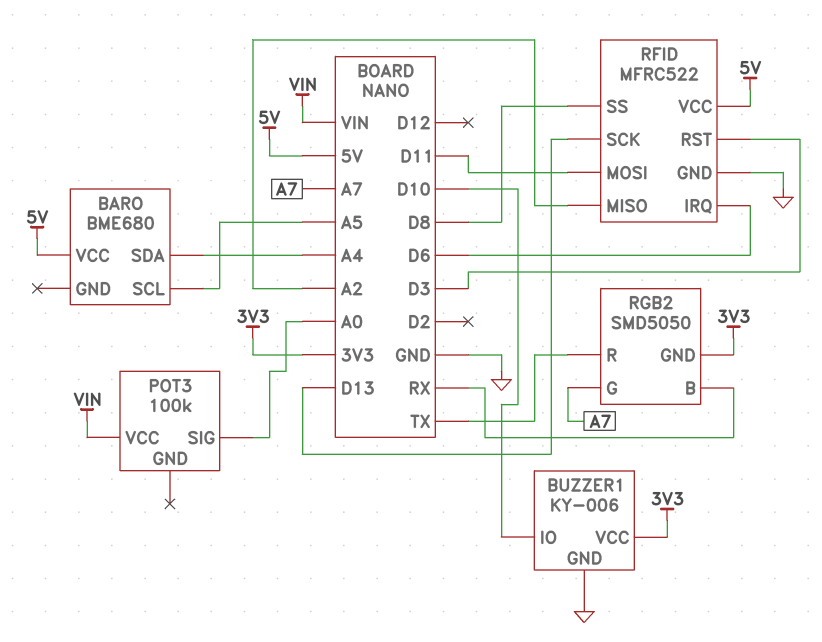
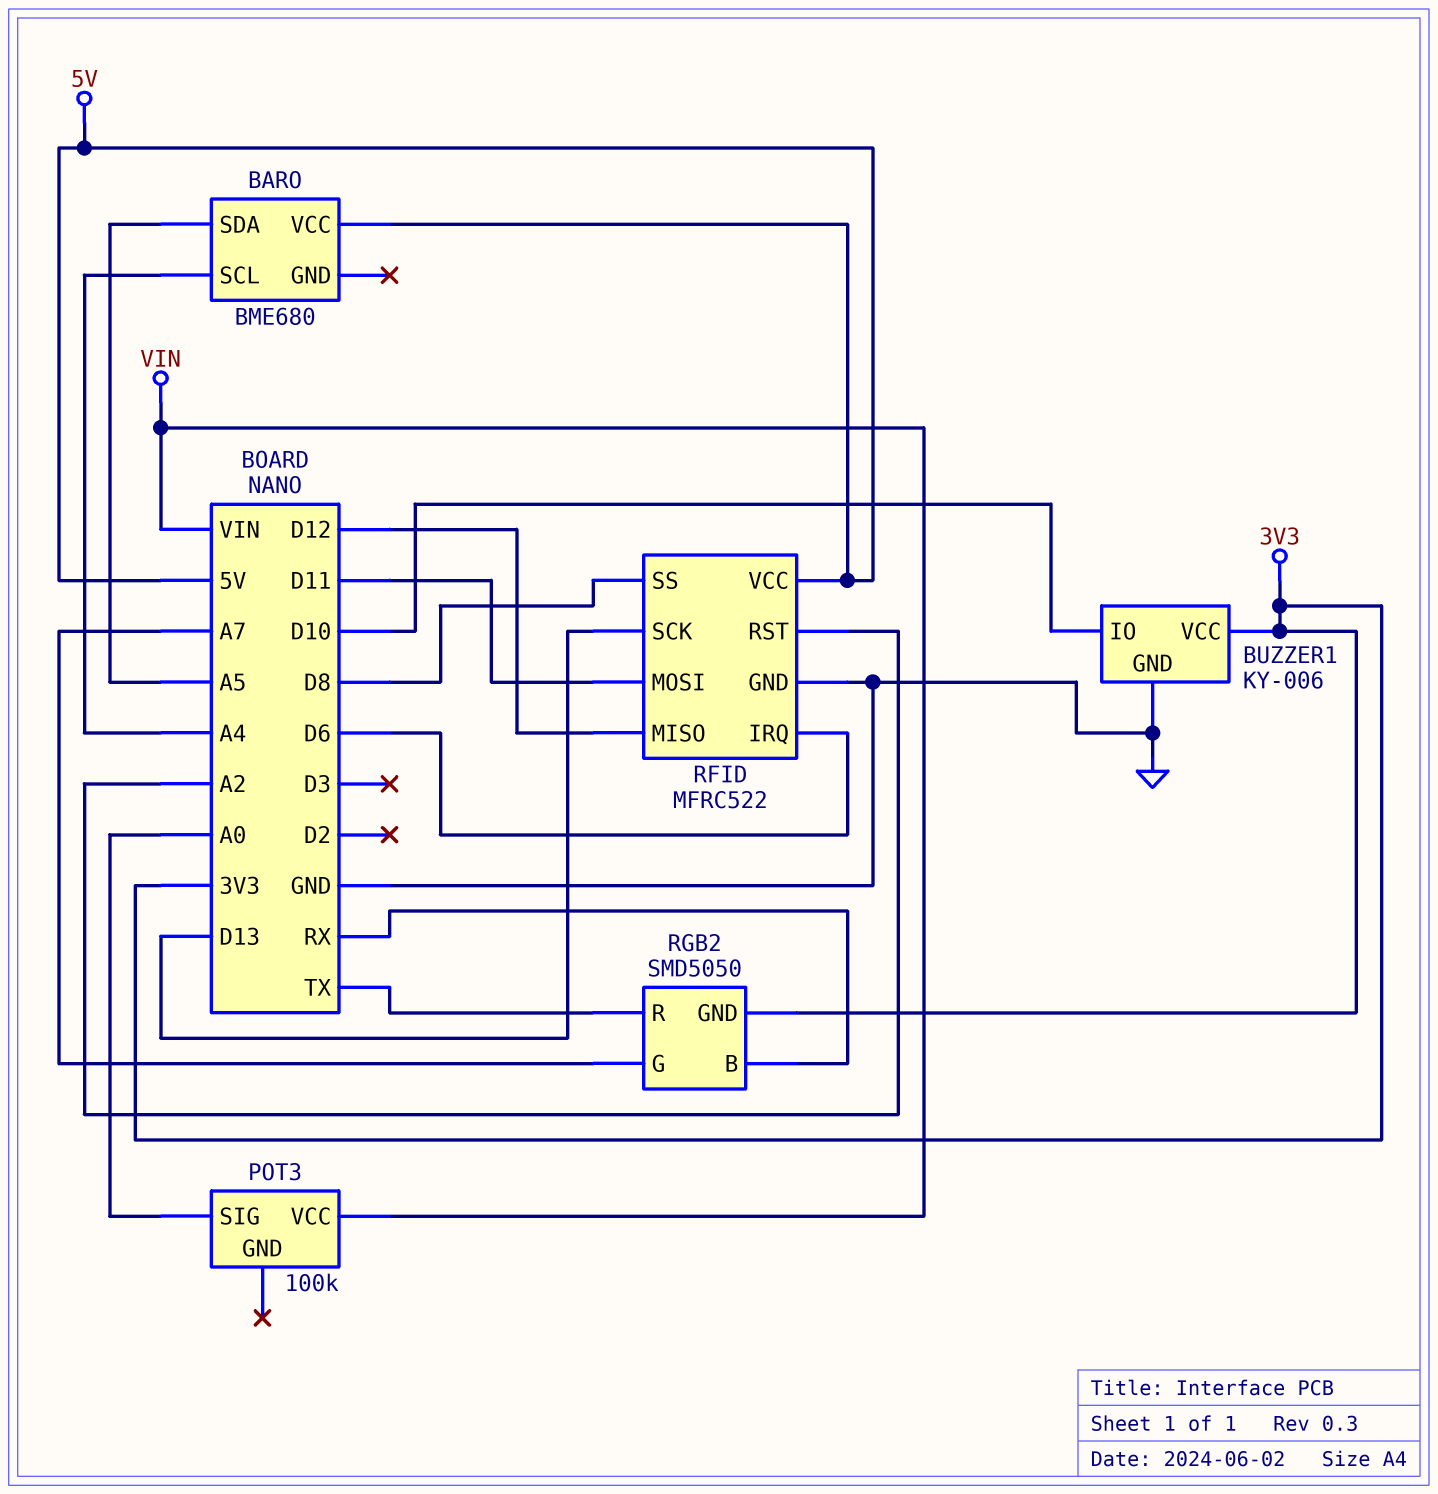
BARO pin SCL: A5 -> A4
BARO pin SDA: A4 -> A5
RFID pin MISO: A2 -> D12
RFID pin RST: D3 -> A2

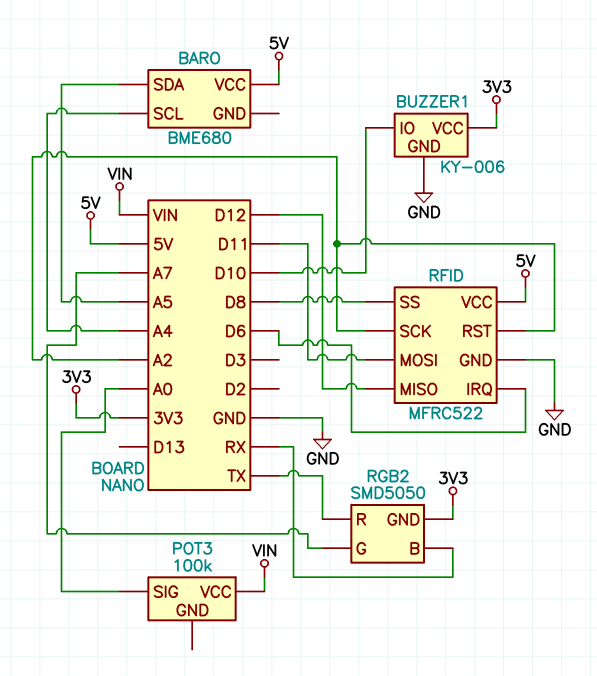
RFID pin SCK: D13 -> A2

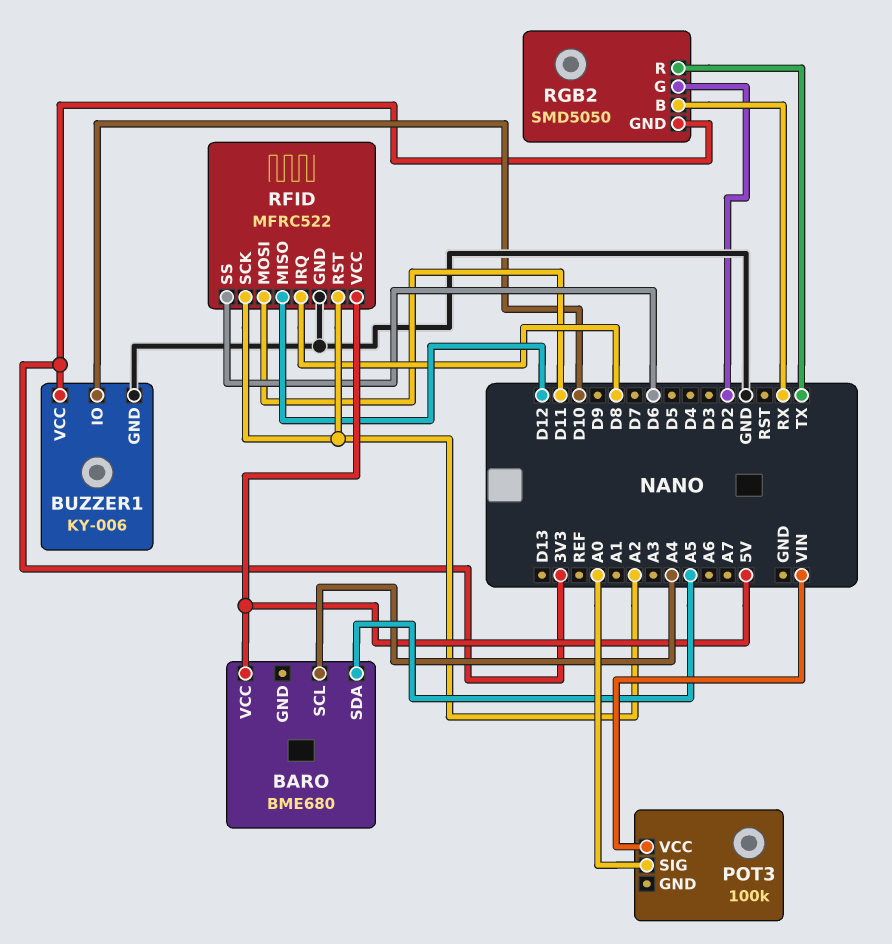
RFID pin IRQ: D6 -> D8
RFID pin SS: D8 -> D6
RGB2 pin G: A7 -> D2

